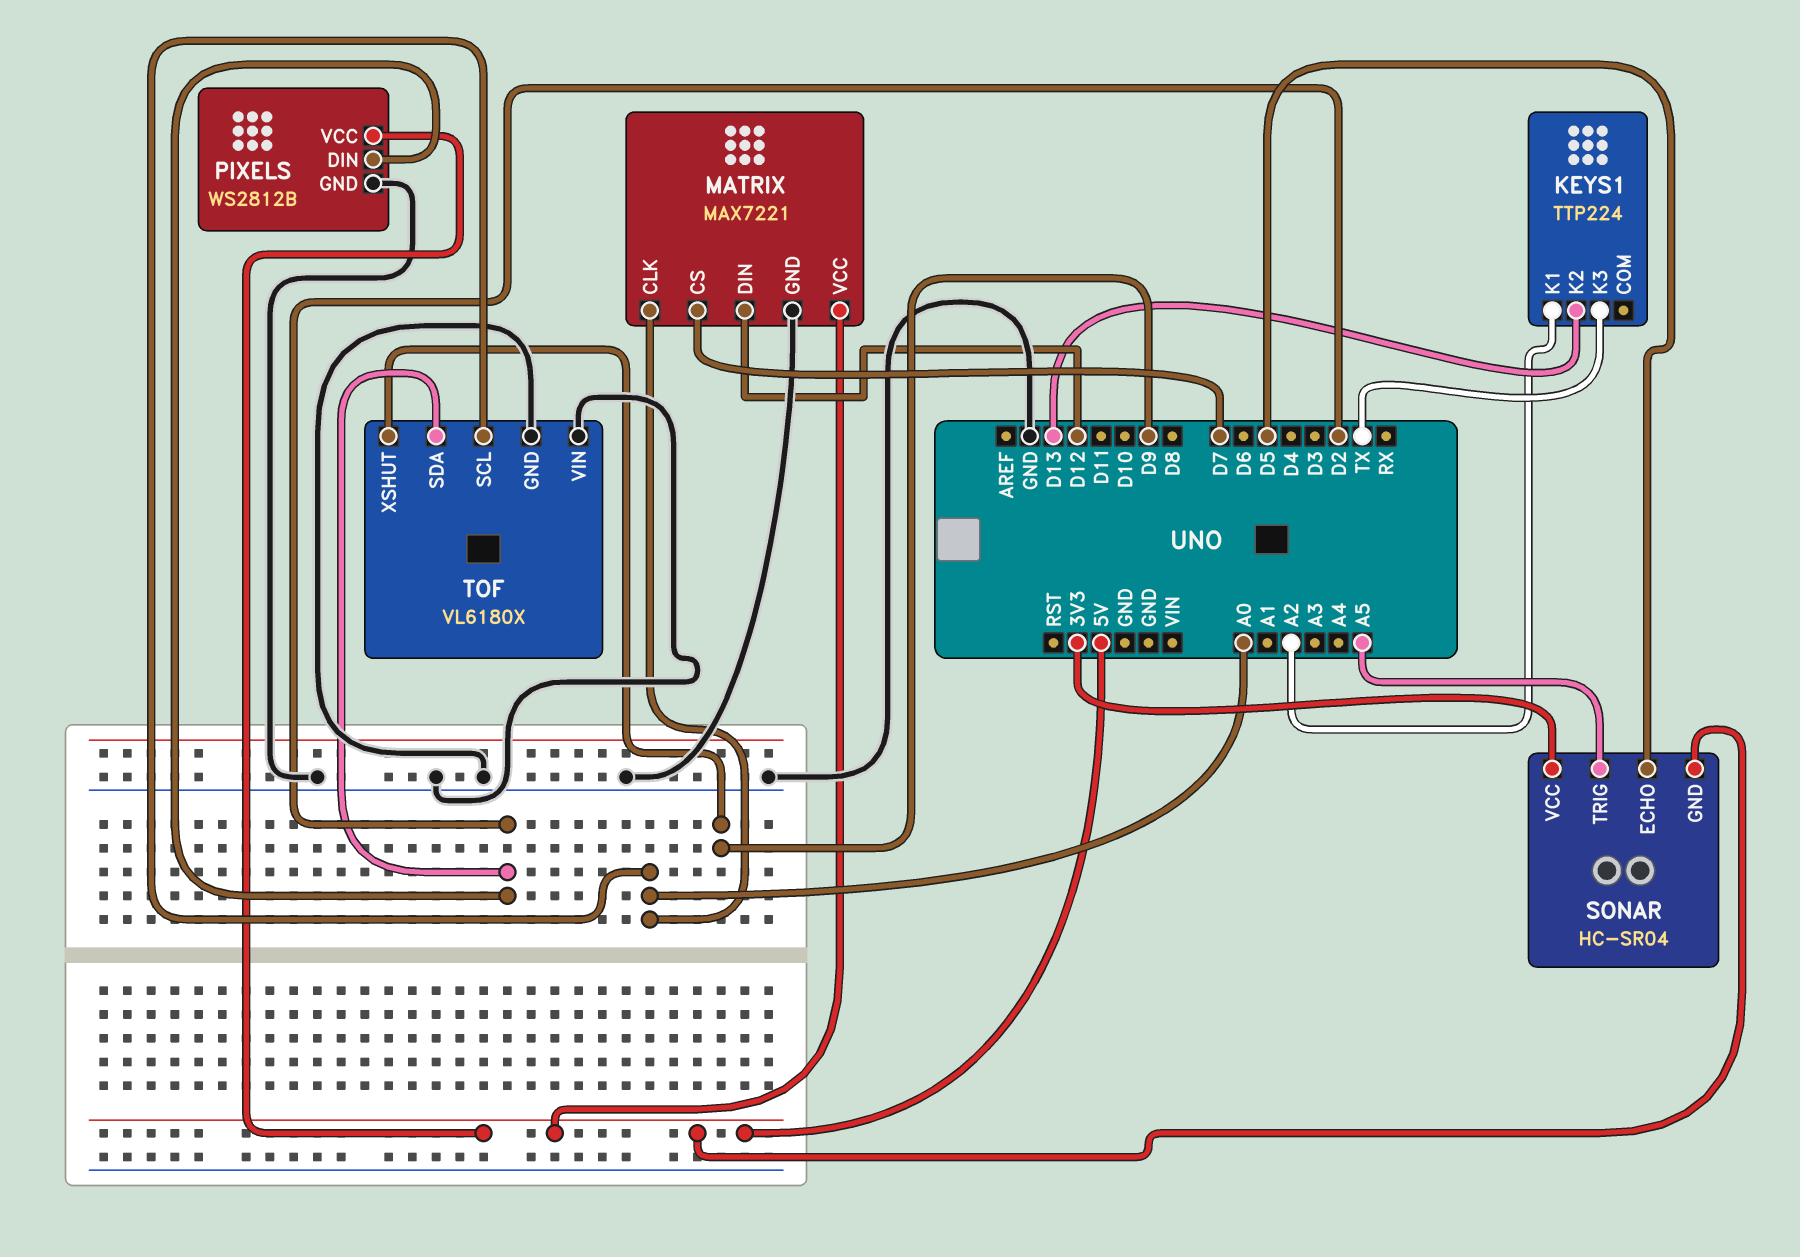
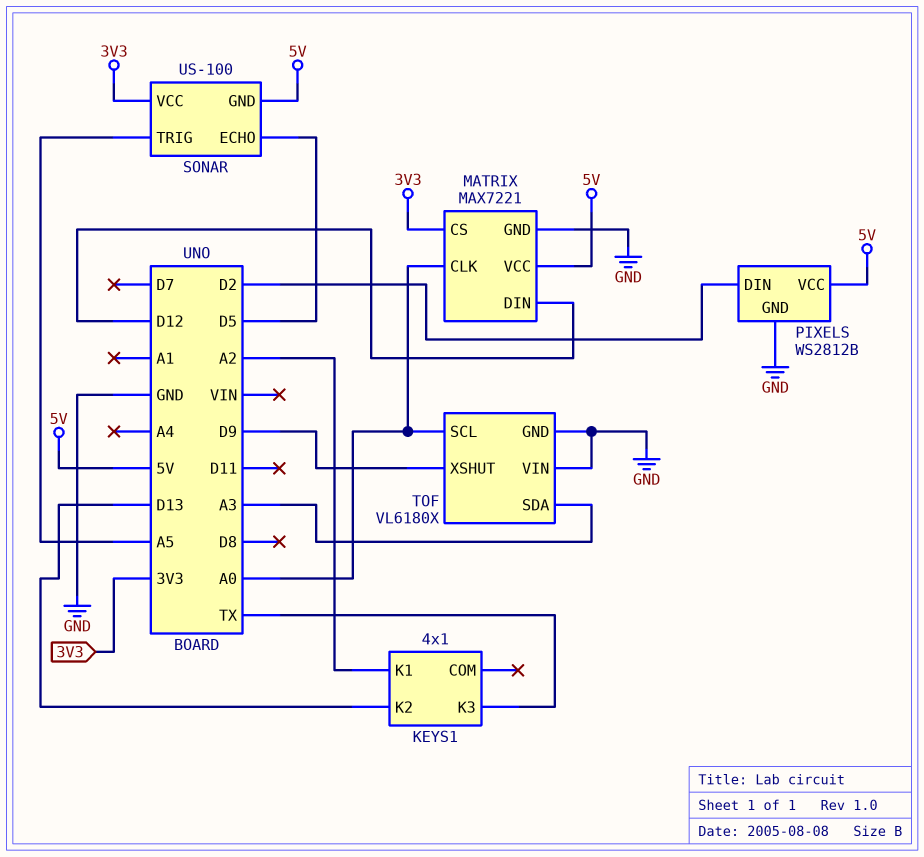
KEYS1: TTP224 -> 4x1
MATRIX pin CS: D7 -> 3V3
SONAR: HC-SR04 -> US-100
TOF pin SDA: D2 -> A3

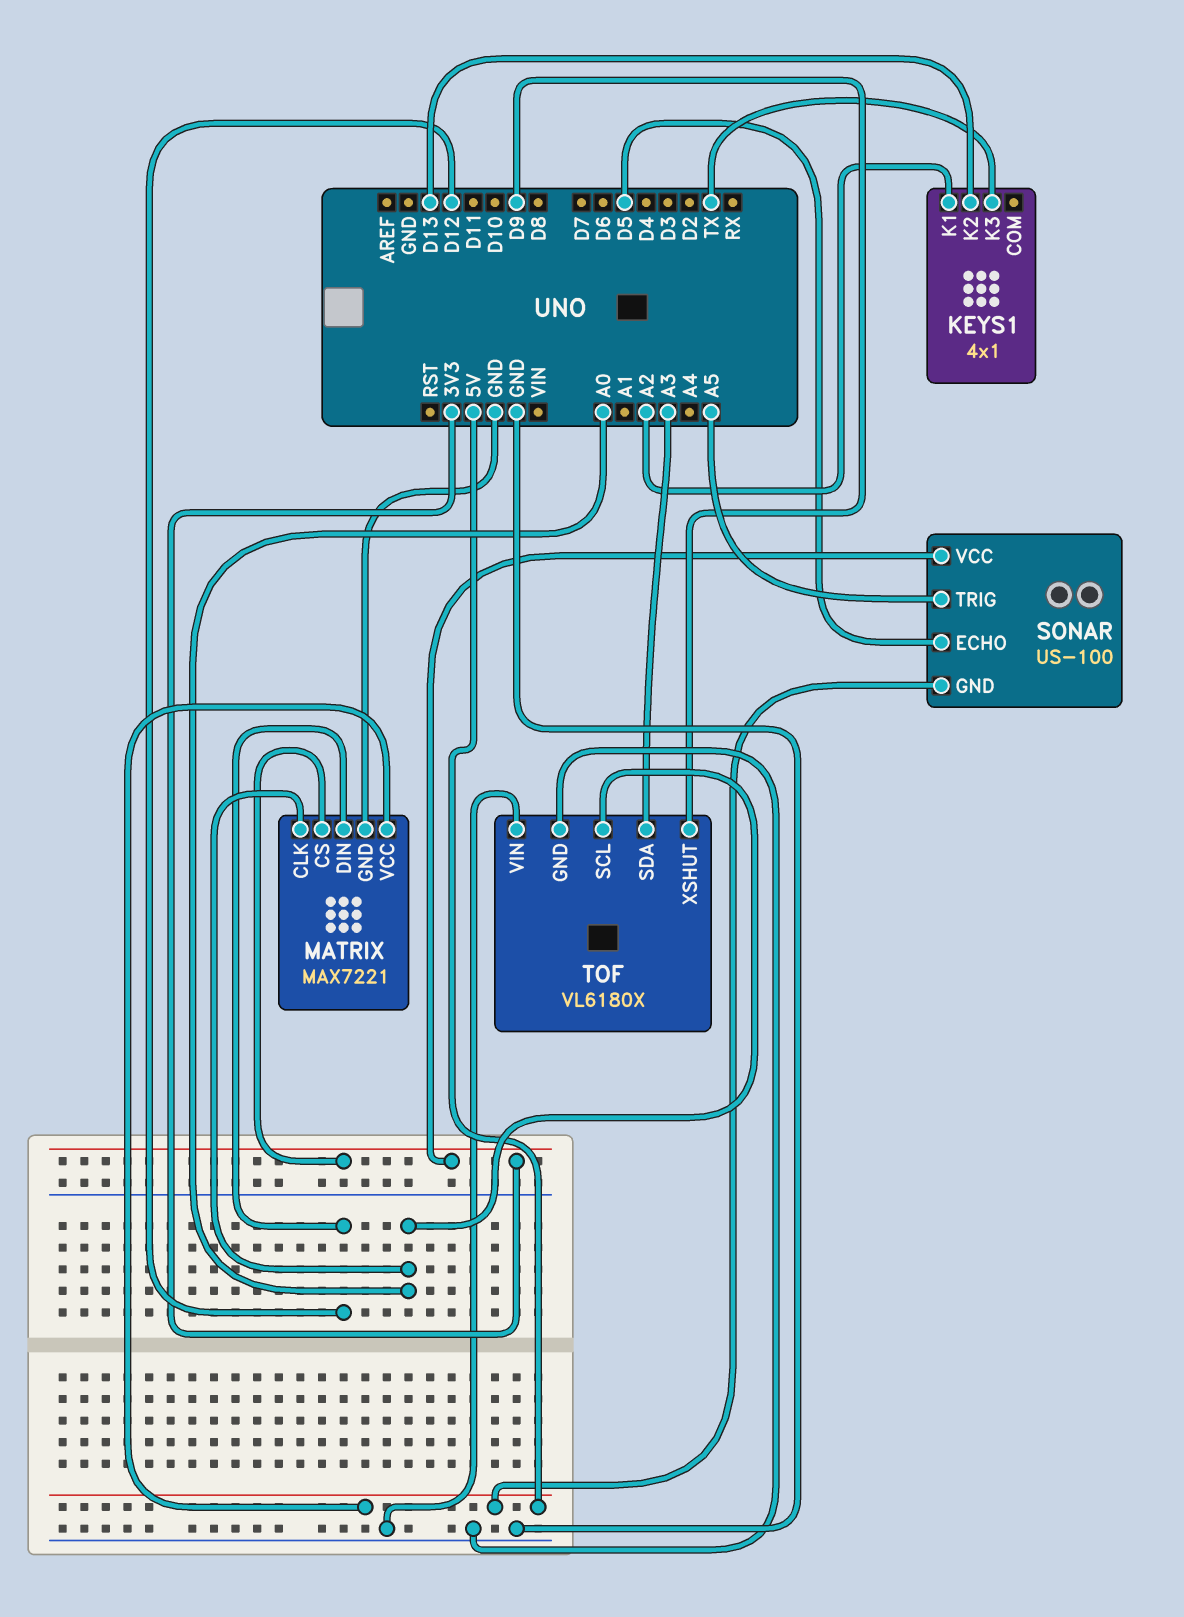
PIXELS: WS2812B -> none
PIXELS pin DIN: D2 -> none
PIXELS pin GND: GND -> none
PIXELS pin VCC: 5V -> none

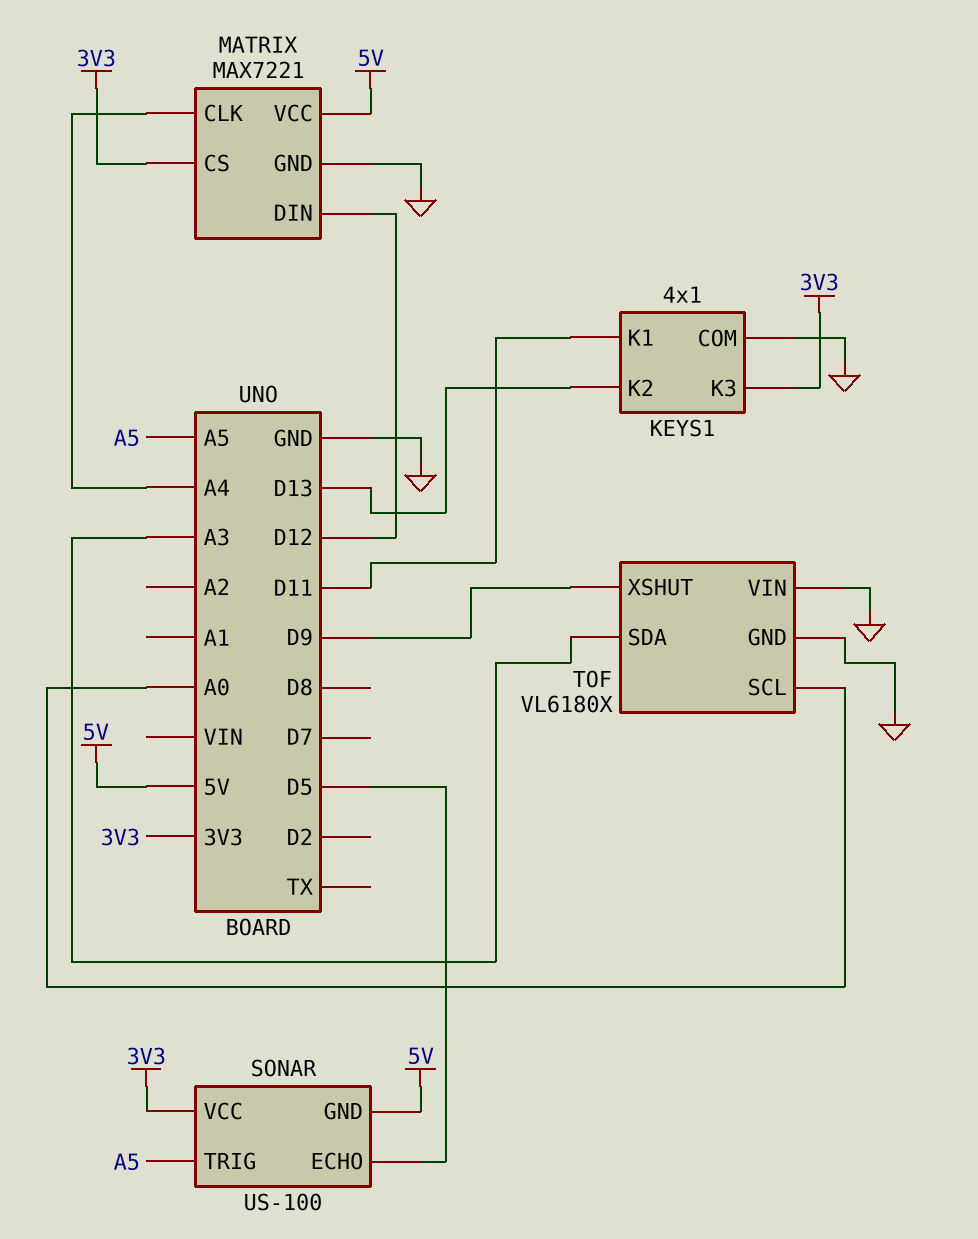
KEYS1 pin COM: none -> GND
KEYS1 pin K1: A2 -> D11
KEYS1 pin K3: TX -> 3V3
MATRIX pin CLK: A0 -> A4

